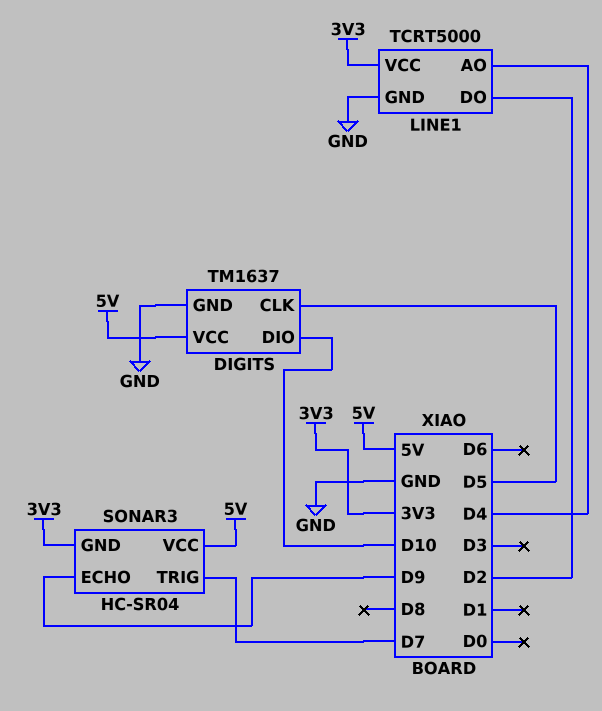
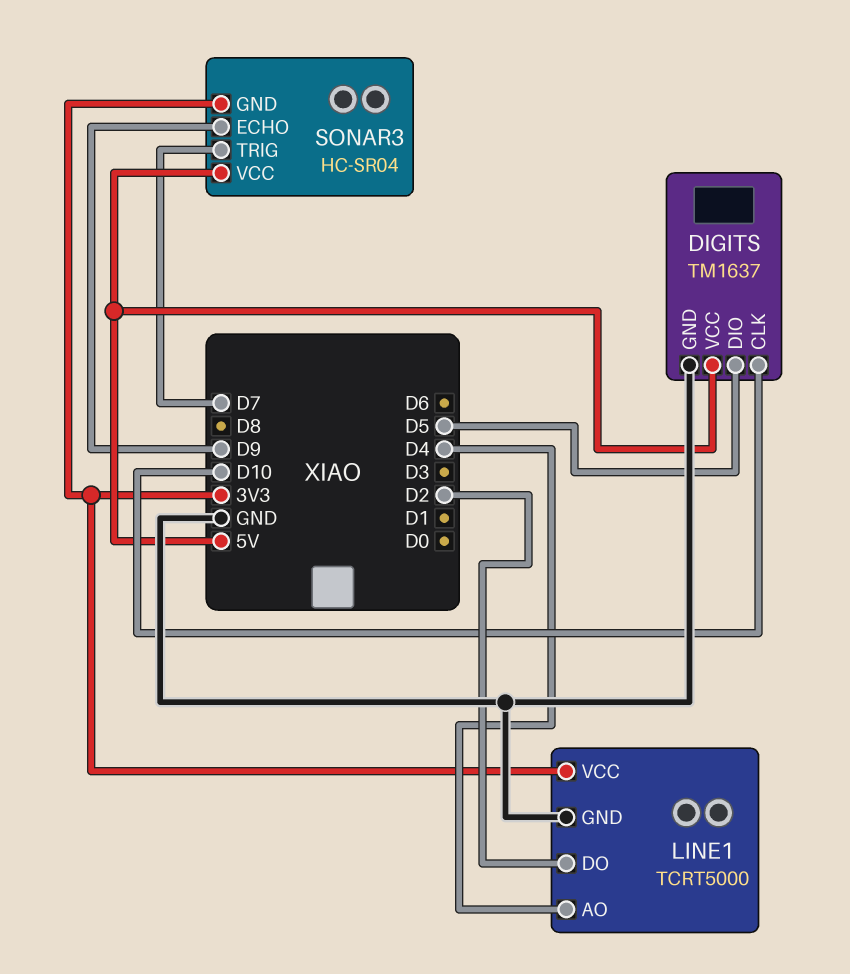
DIGITS pin CLK: D5 -> D10
DIGITS pin DIO: D10 -> D5

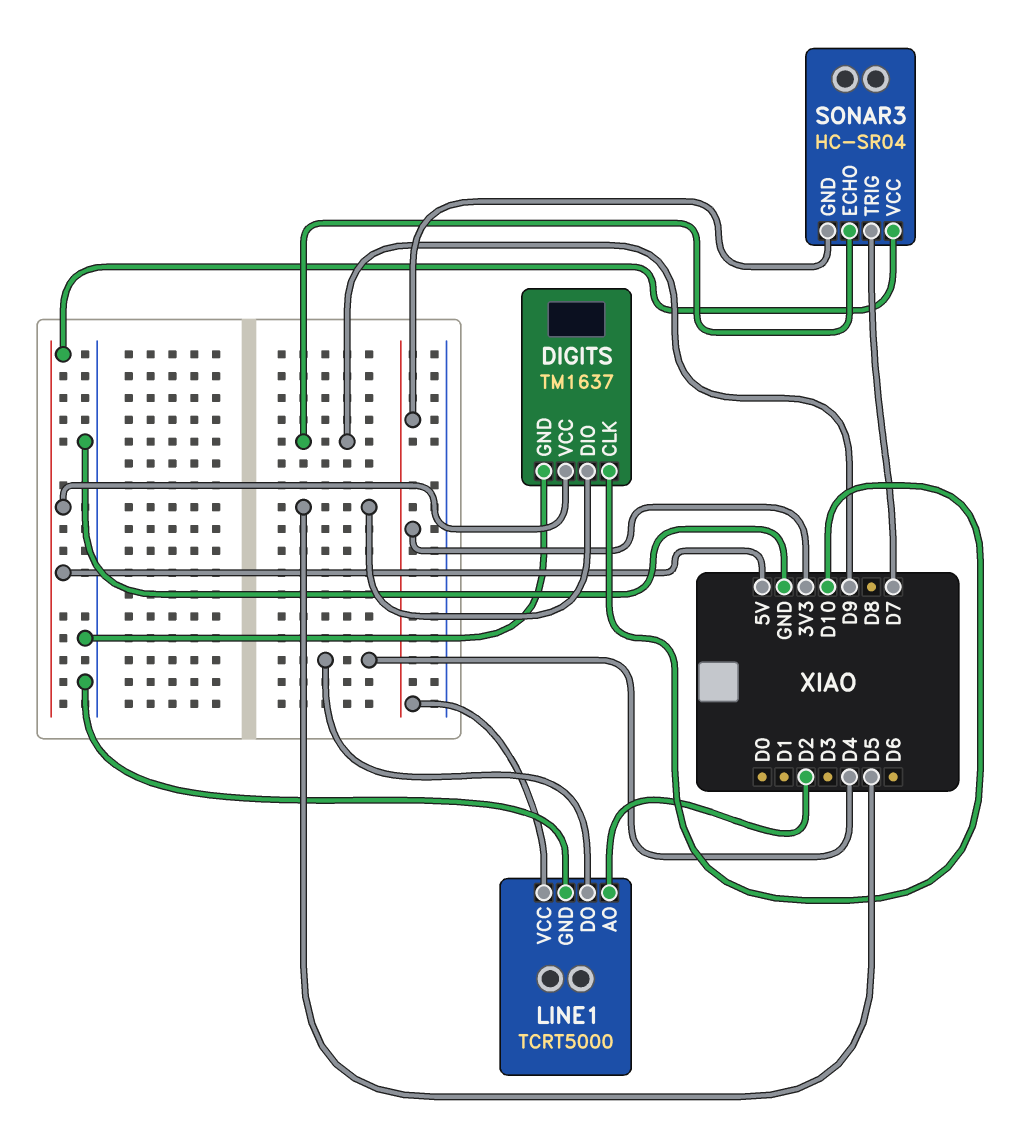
LINE1 pin AO: D4 -> D2
LINE1 pin DO: D2 -> D4

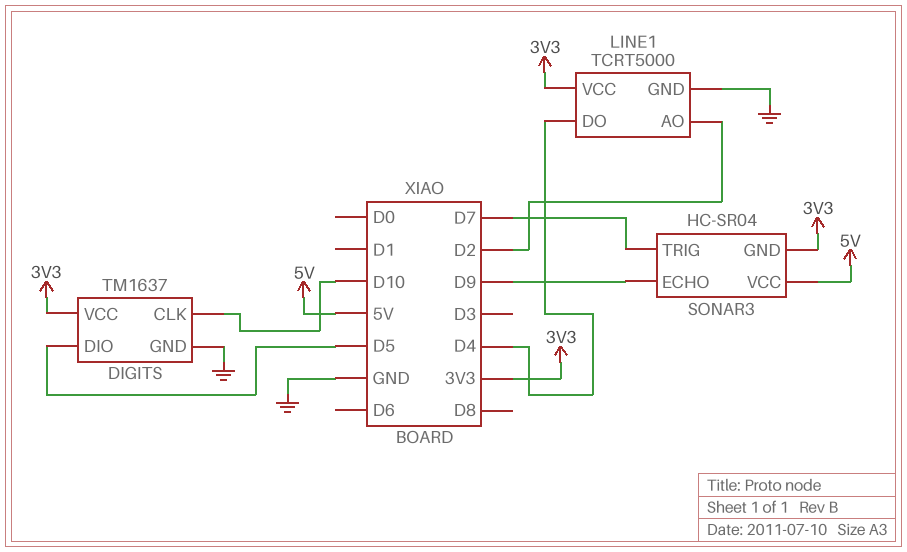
DIGITS pin VCC: 5V -> 3V3

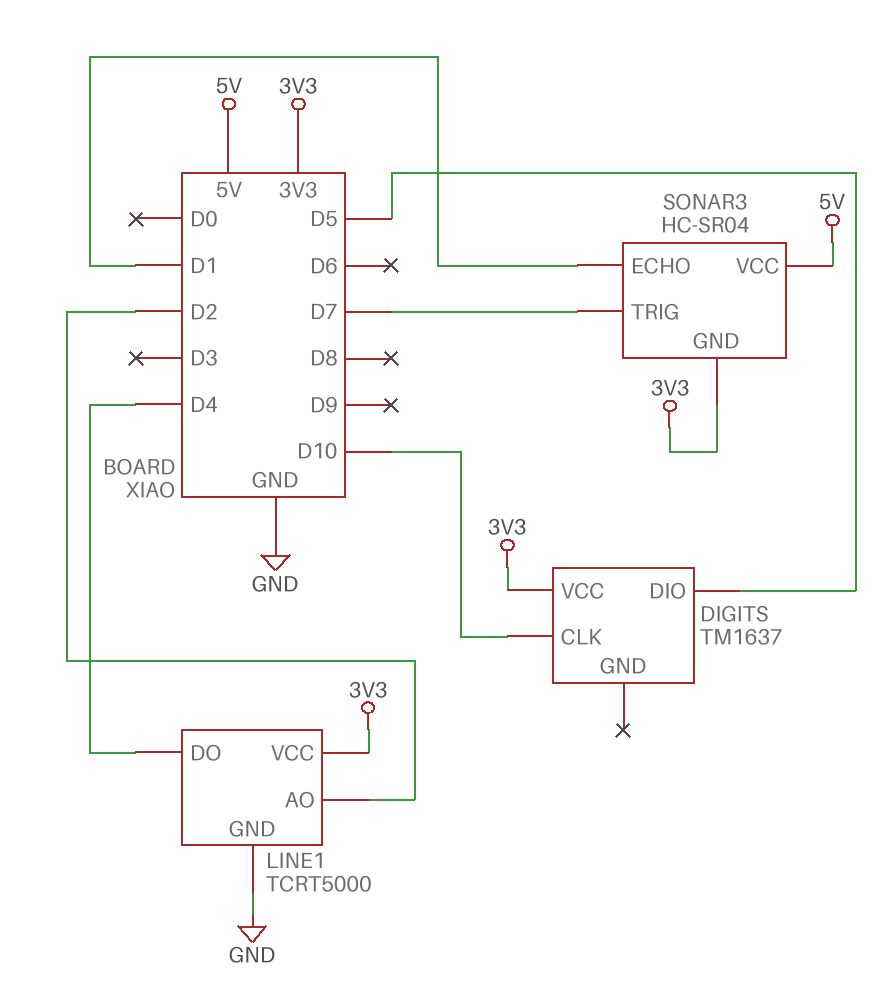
DIGITS pin GND: GND -> none
SONAR3 pin ECHO: D9 -> D1

